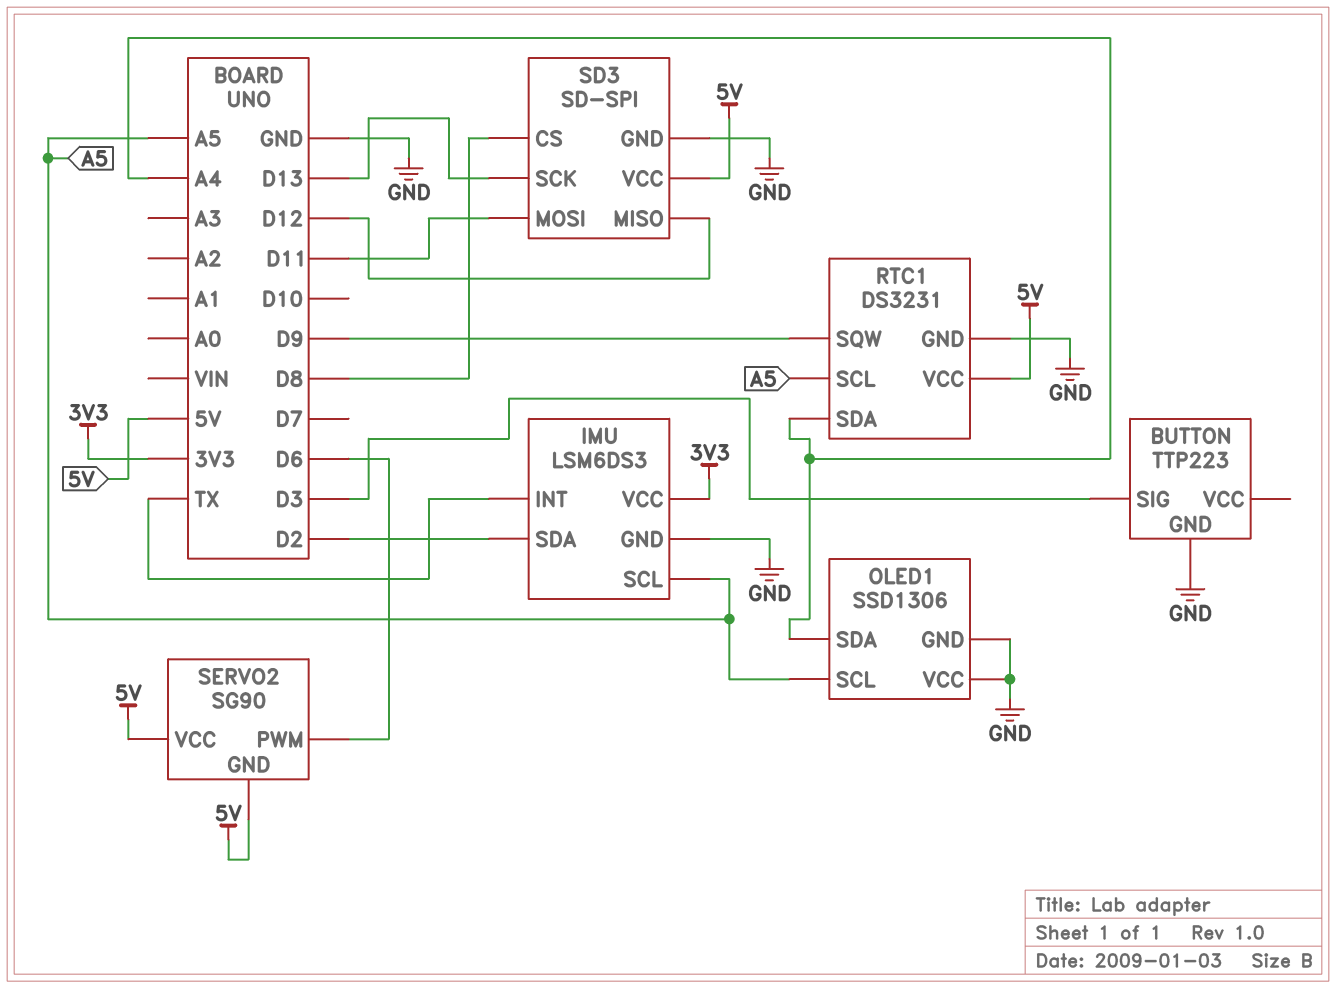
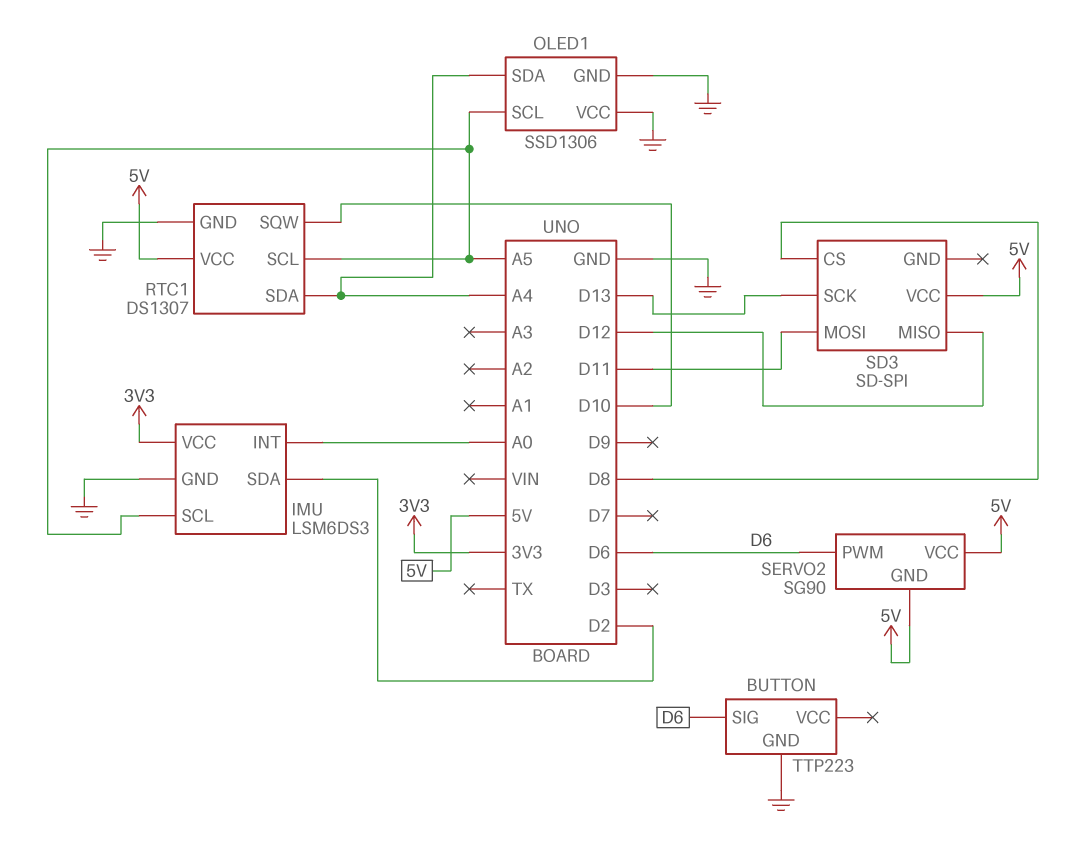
BUTTON pin SIG: D3 -> D6
IMU pin INT: TX -> A0
RTC1: DS3231 -> DS1307
RTC1 pin SQW: D9 -> D10
SD3 pin GND: GND -> none

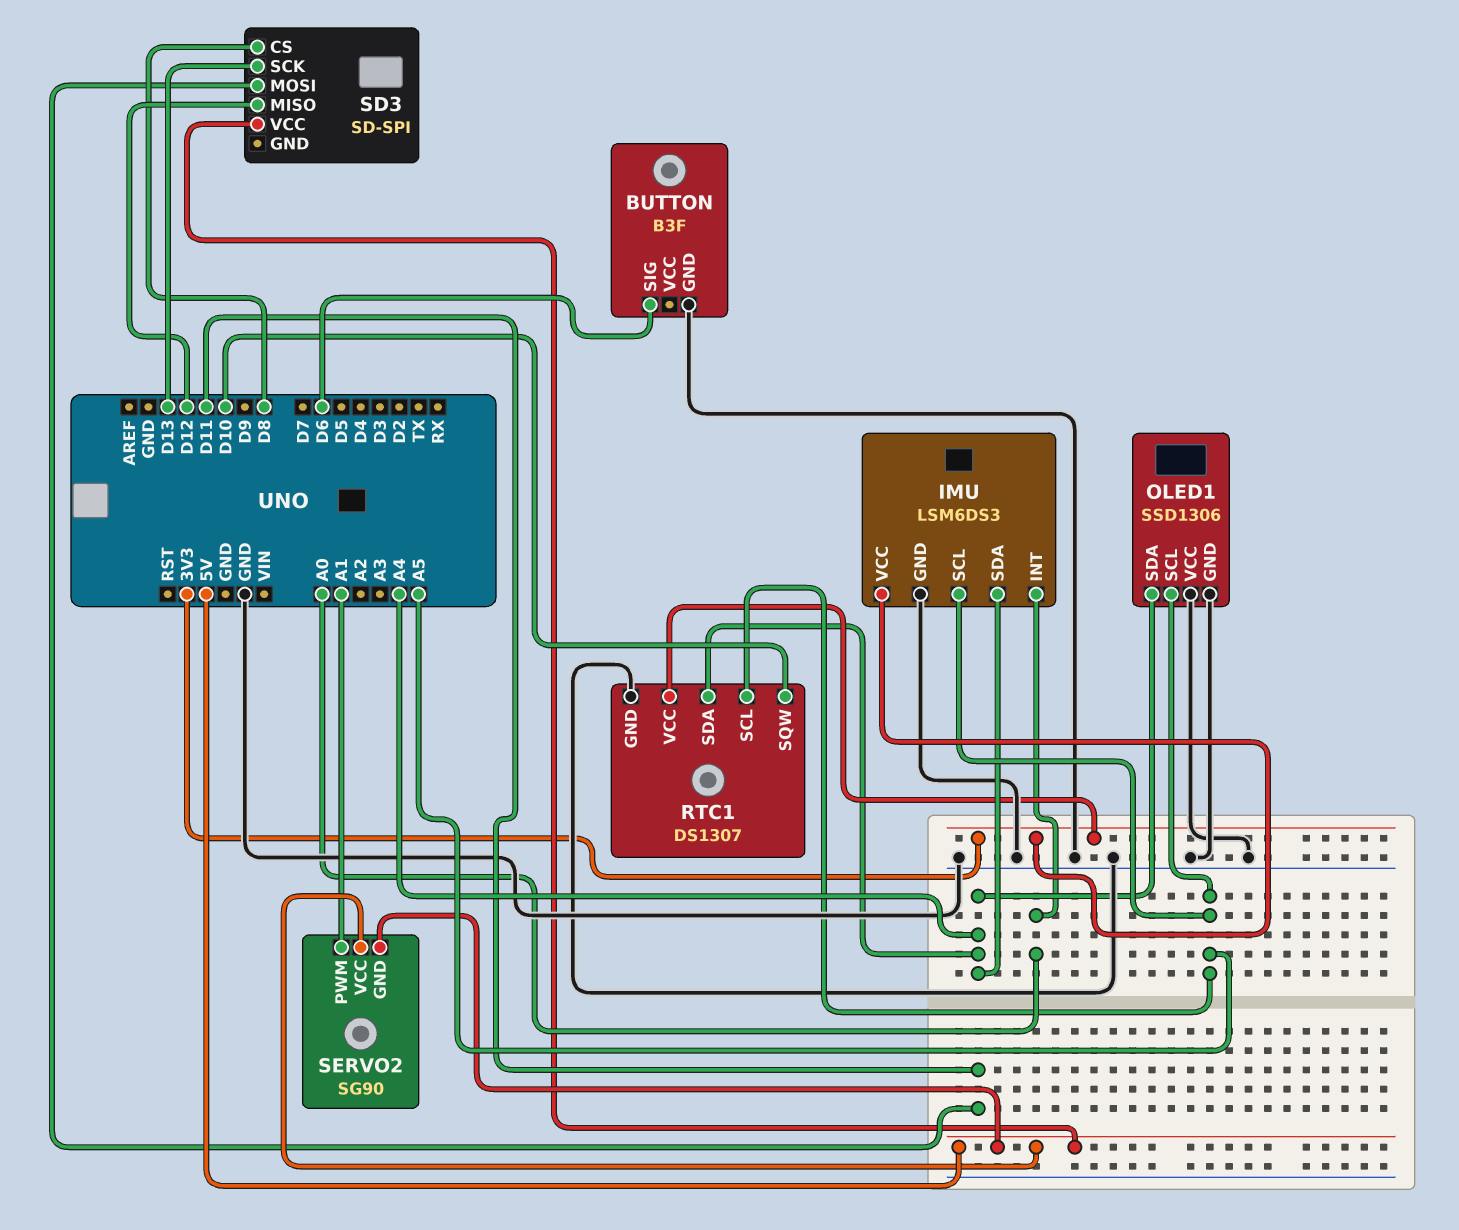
BUTTON: TTP223 -> B3F
IMU pin SDA: D2 -> A4
RTC1 pin VCC: 5V -> 3V3
SERVO2 pin PWM: D6 -> A1

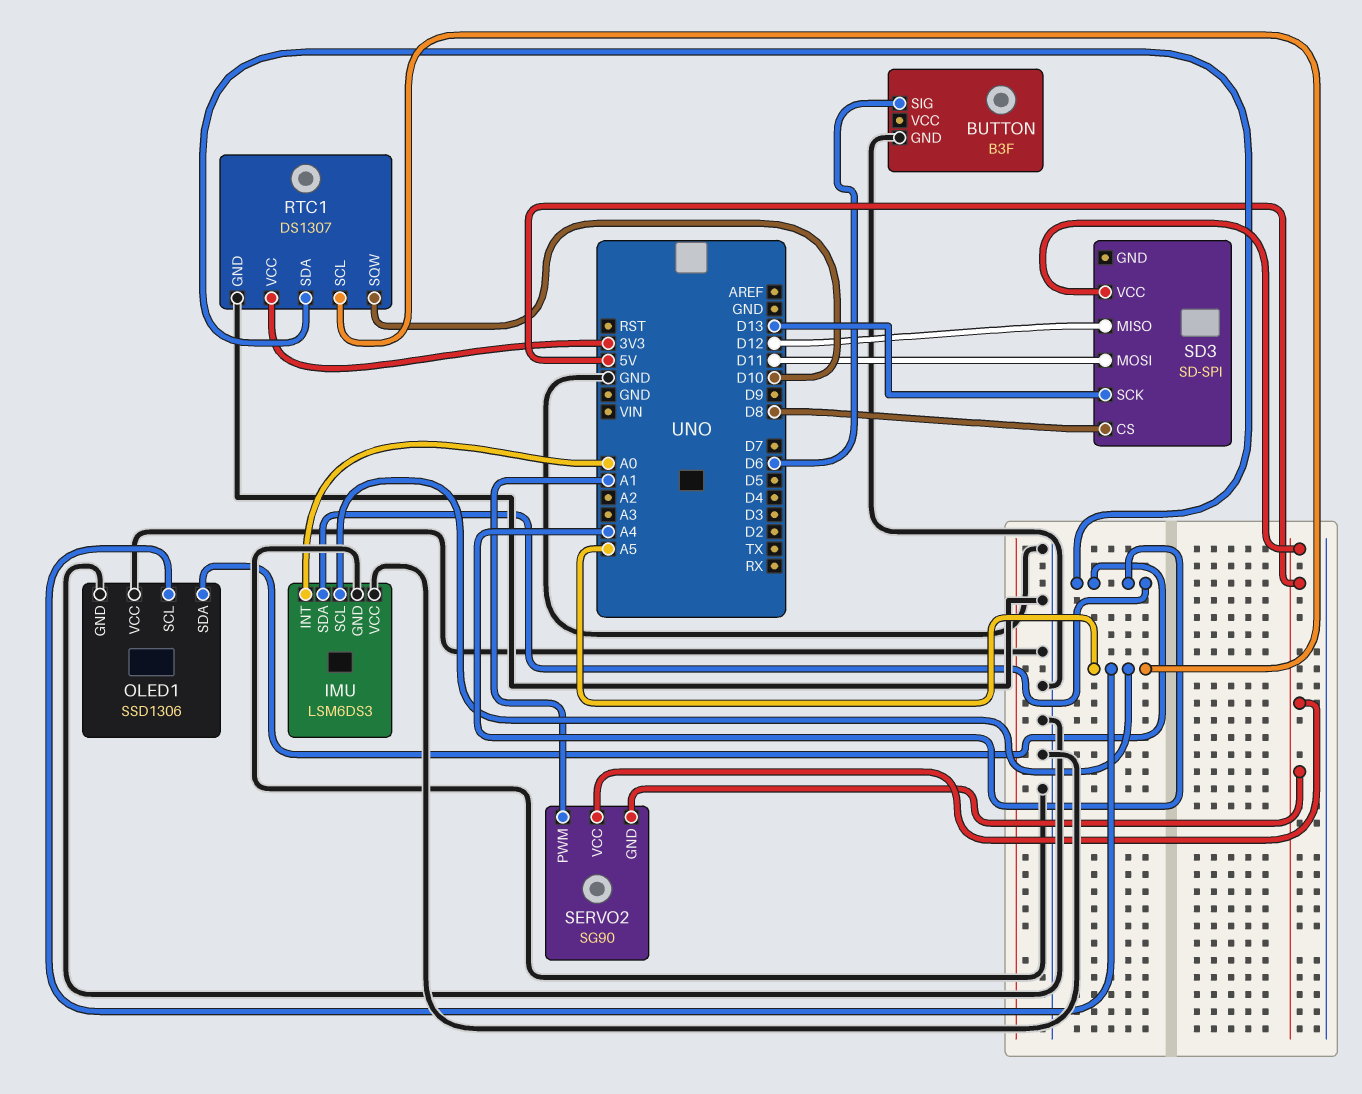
IMU pin VCC: 3V3 -> GND

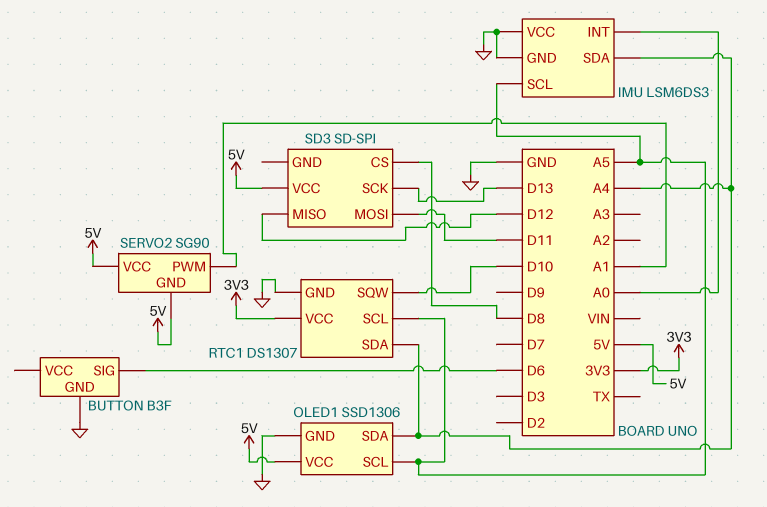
OLED1 pin VCC: GND -> 5V

